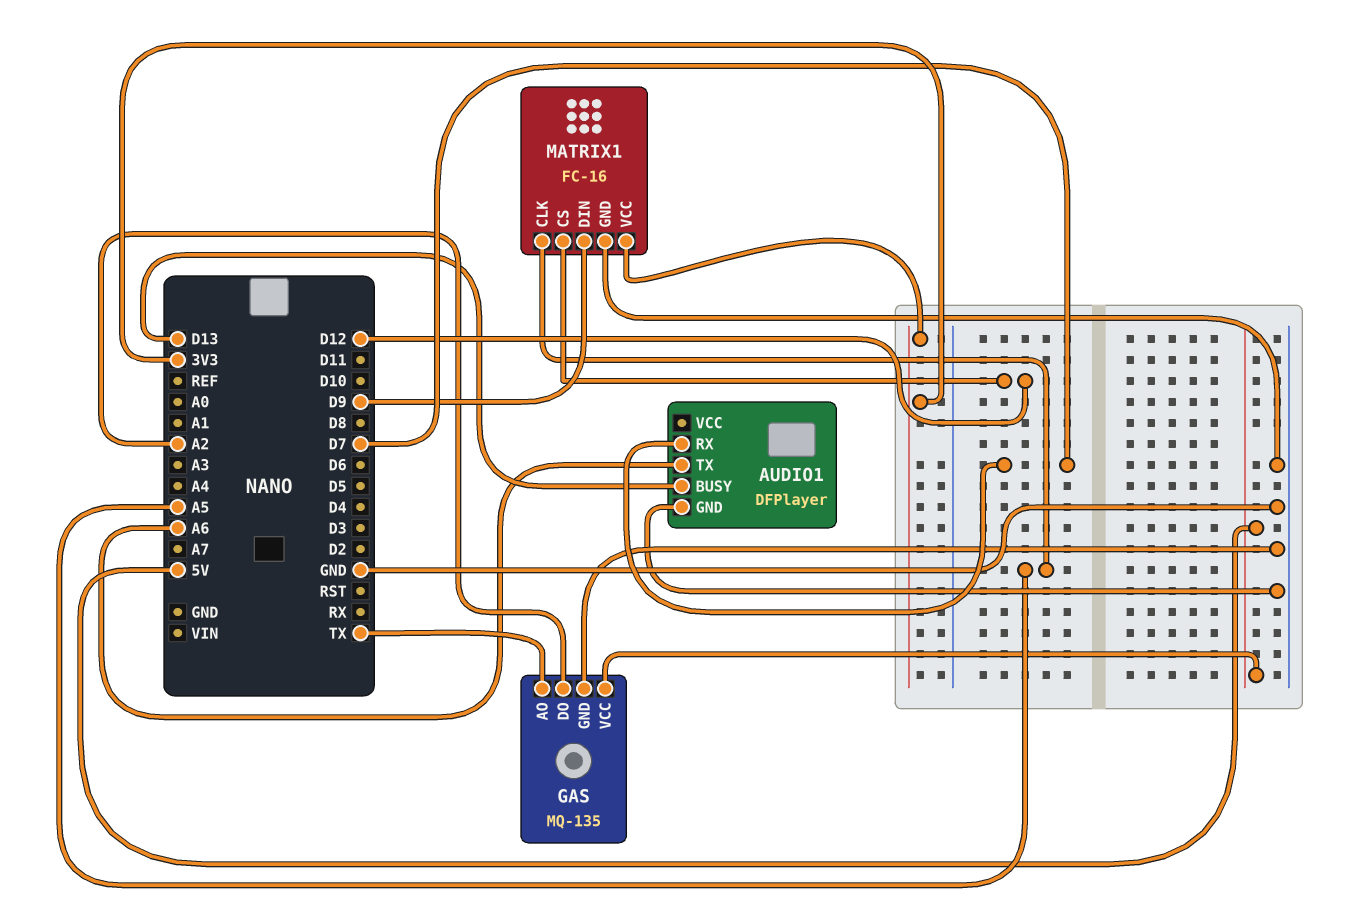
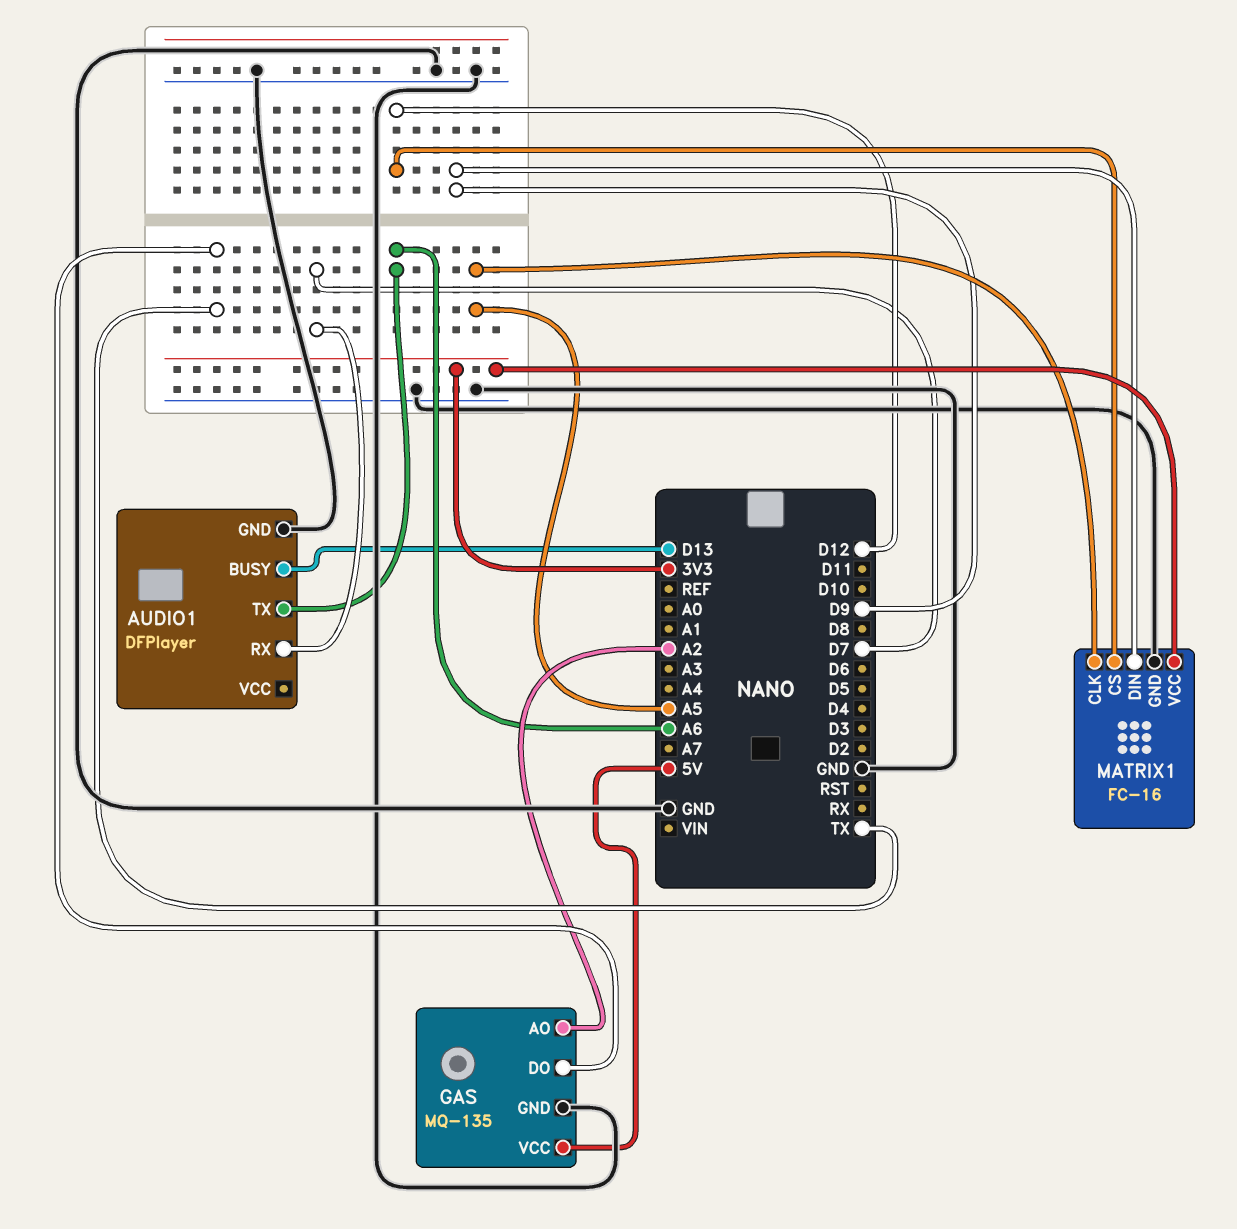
GAS pin AO: TX -> A2
GAS pin DO: A2 -> TX

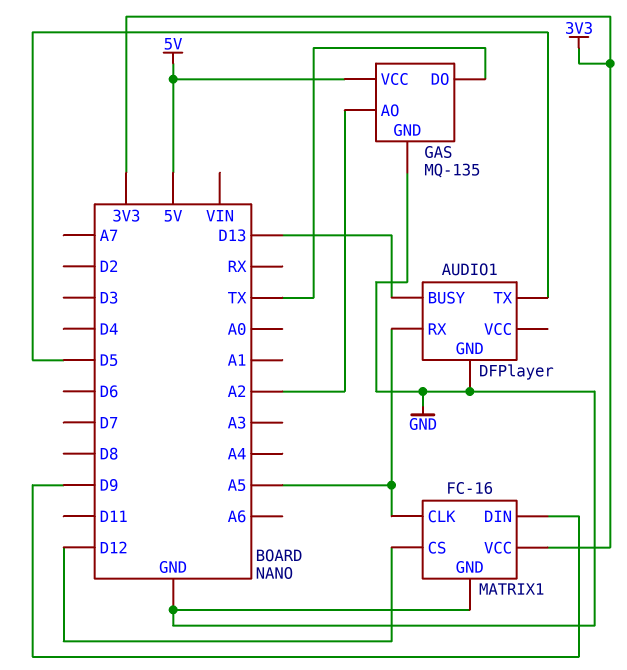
AUDIO1 pin RX: D7 -> A5
AUDIO1 pin TX: A6 -> D5

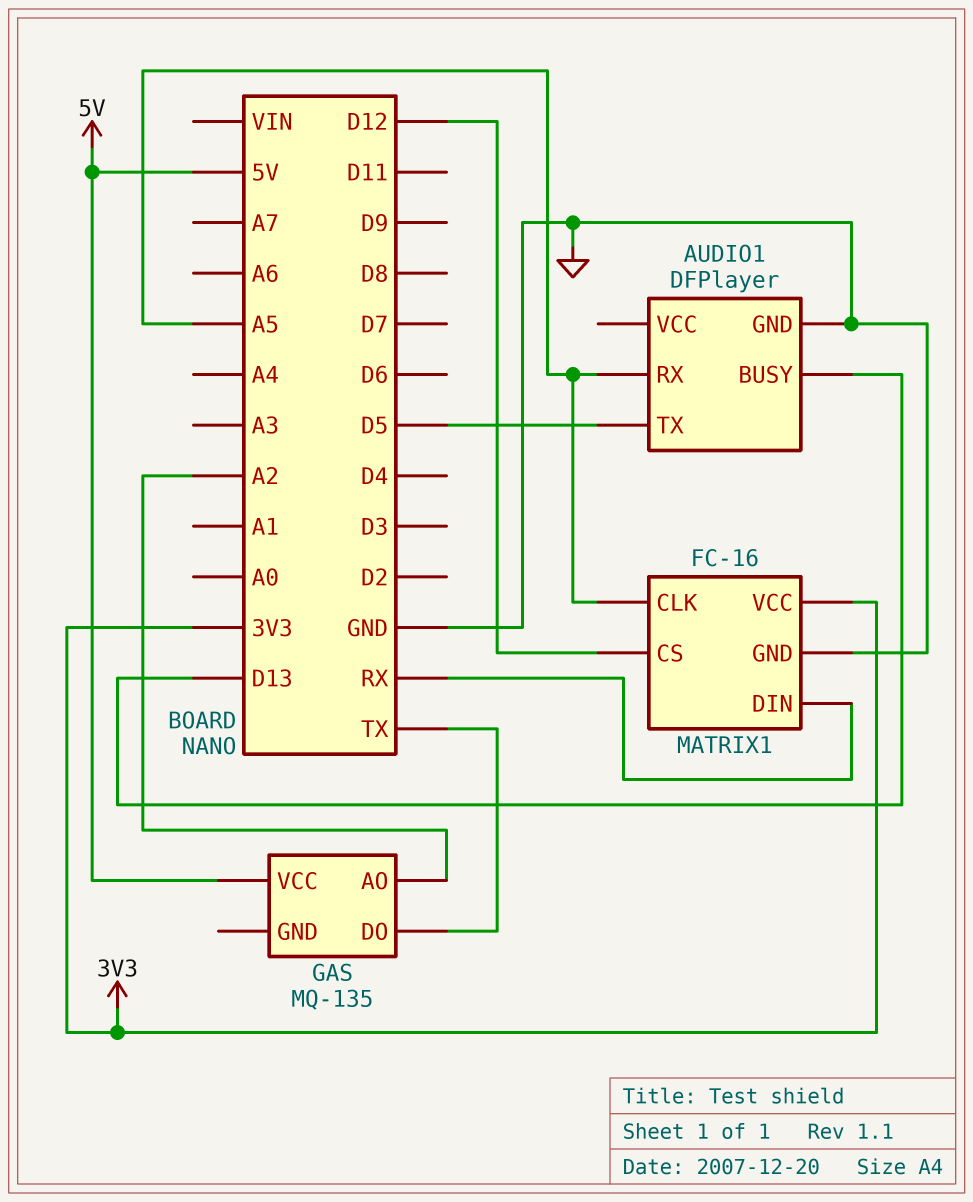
GAS pin GND: GND -> none
MATRIX1 pin DIN: D9 -> RX

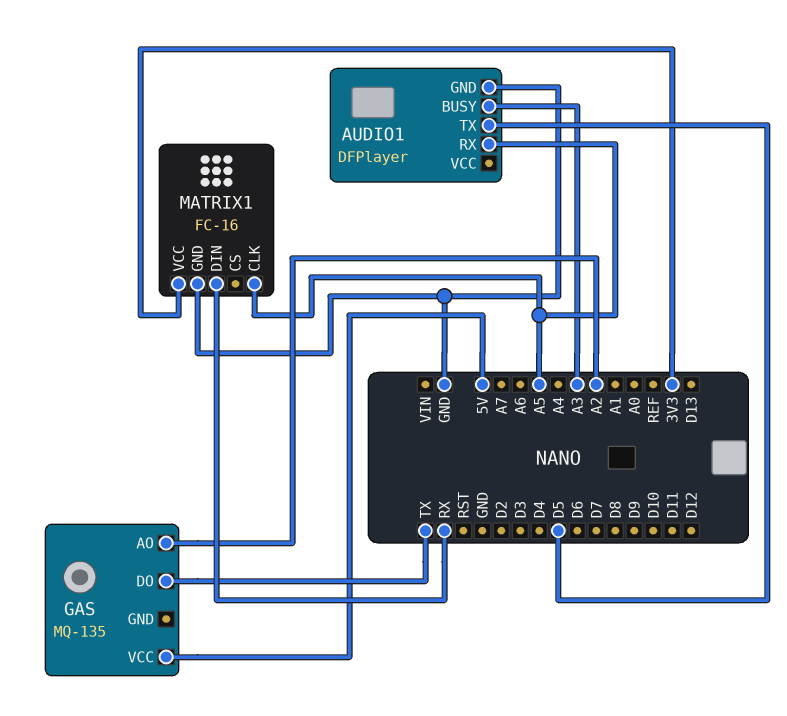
AUDIO1 pin BUSY: D13 -> A3
MATRIX1 pin CS: D12 -> none

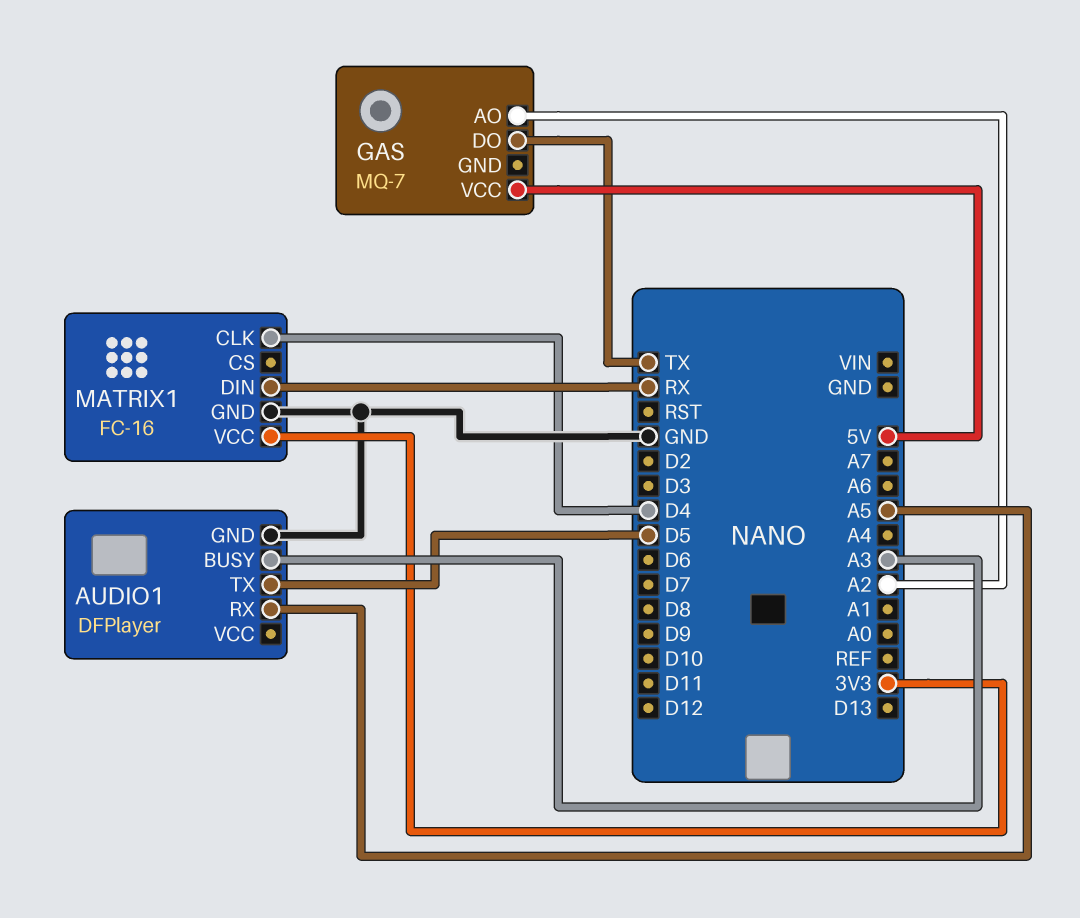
GAS: MQ-135 -> MQ-7
MATRIX1 pin CLK: A5 -> D4

